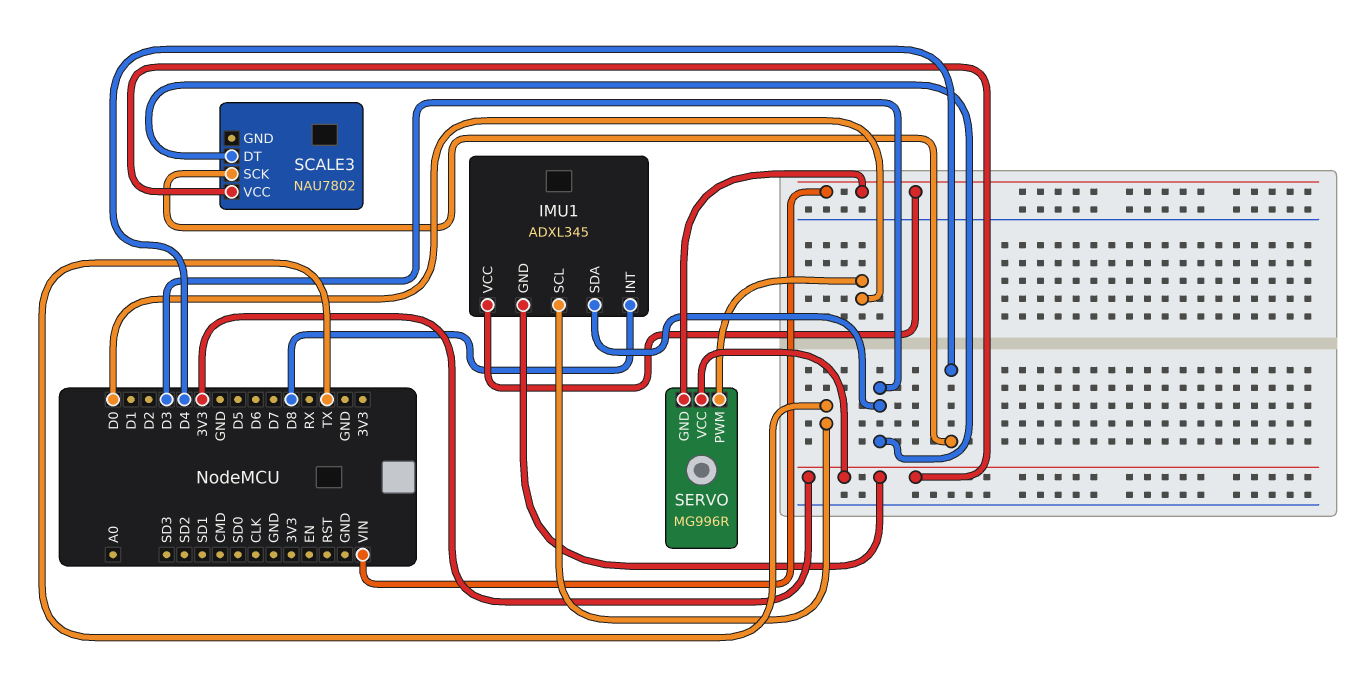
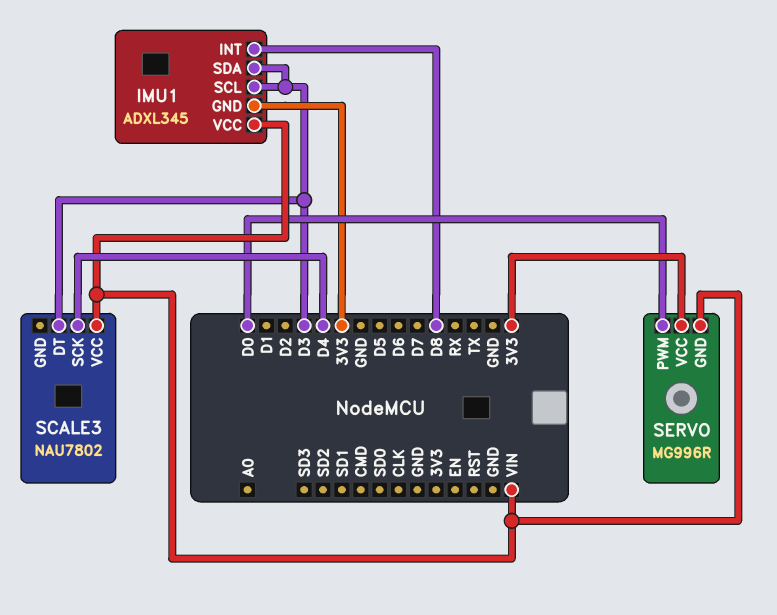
IMU1 pin SCL: TX -> D3
SCALE3 pin VCC: 3V3 -> VIN

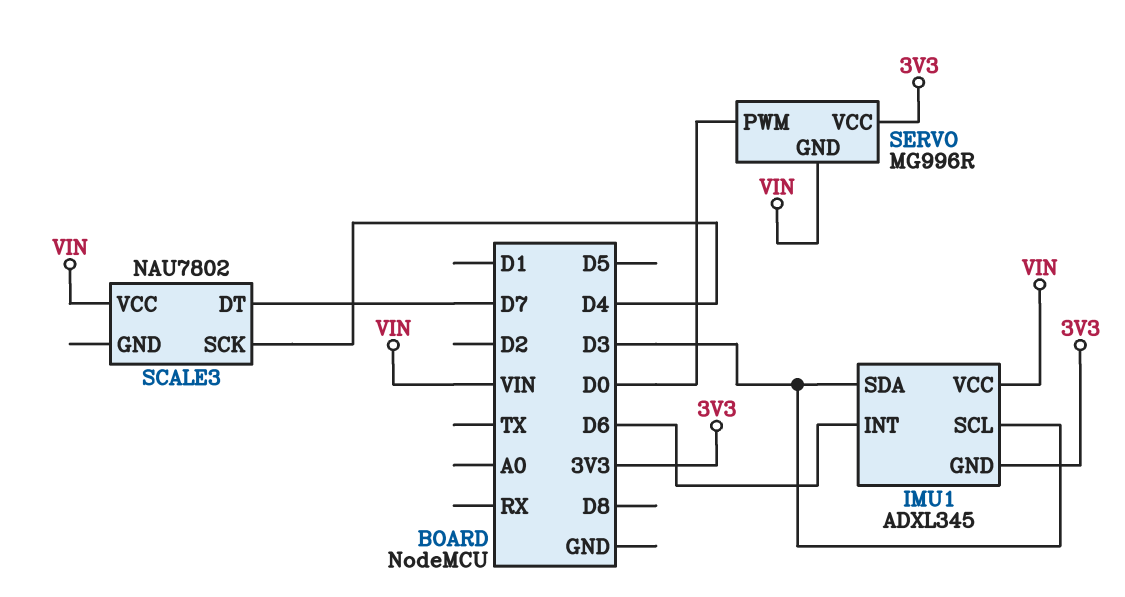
IMU1 pin INT: D8 -> D6
SCALE3 pin DT: D3 -> D7

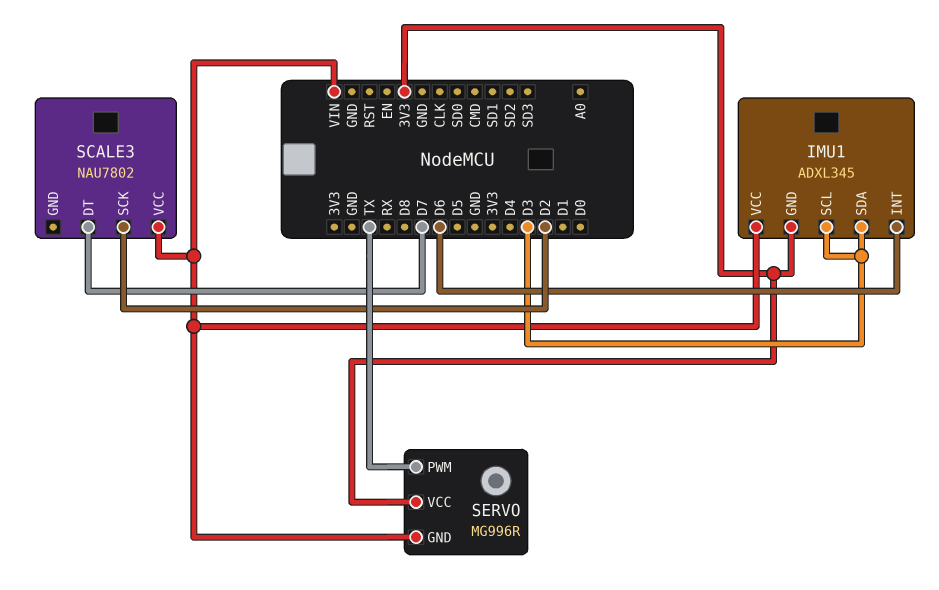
SCALE3 pin SCK: D4 -> D2
SERVO pin PWM: D0 -> TX

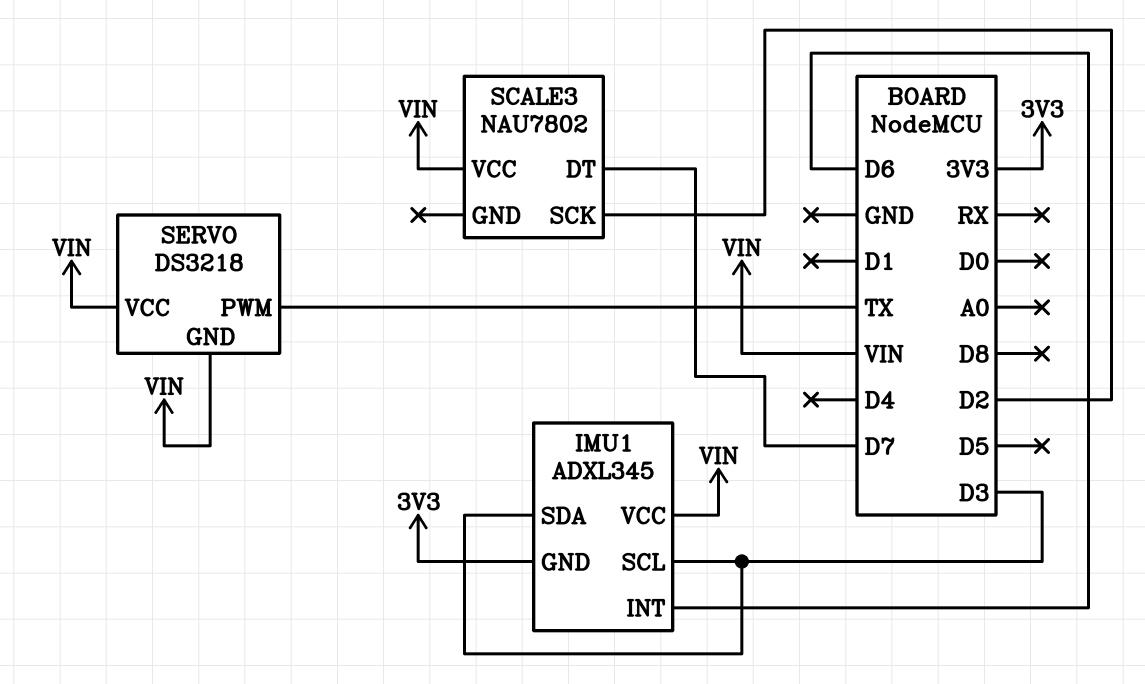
SERVO: MG996R -> DS3218
SERVO pin VCC: 3V3 -> VIN

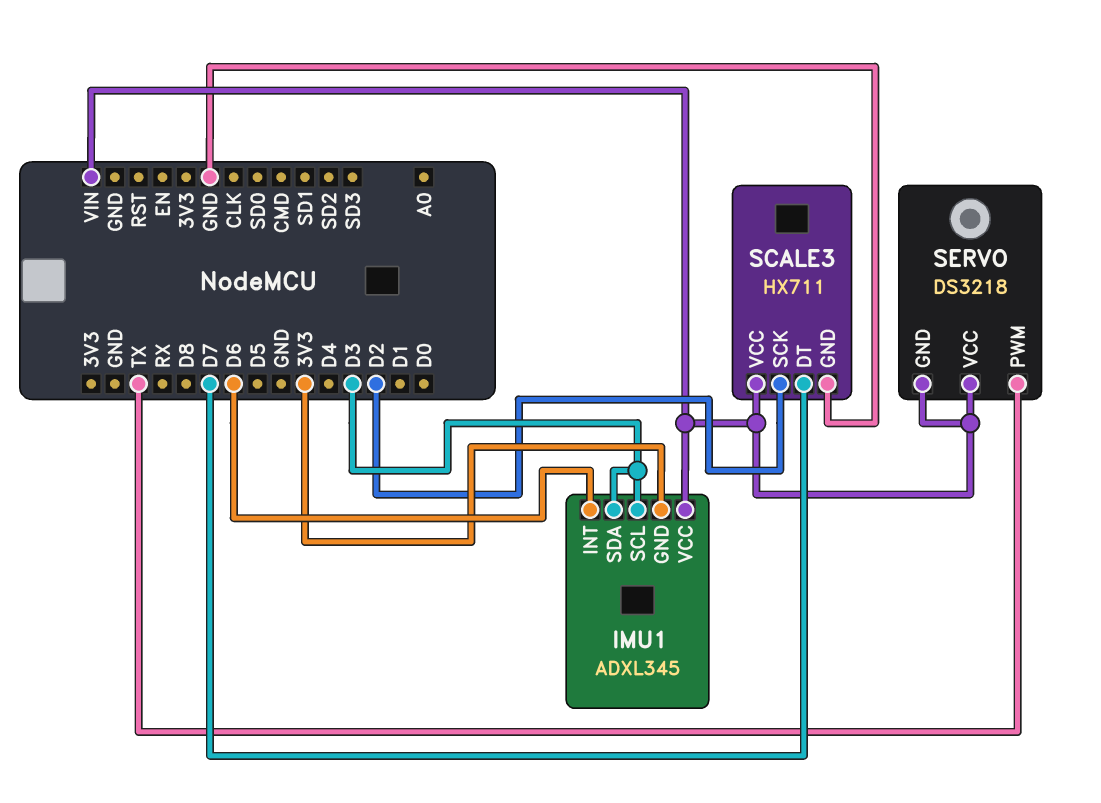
SCALE3: NAU7802 -> HX711
SCALE3 pin GND: none -> GND

